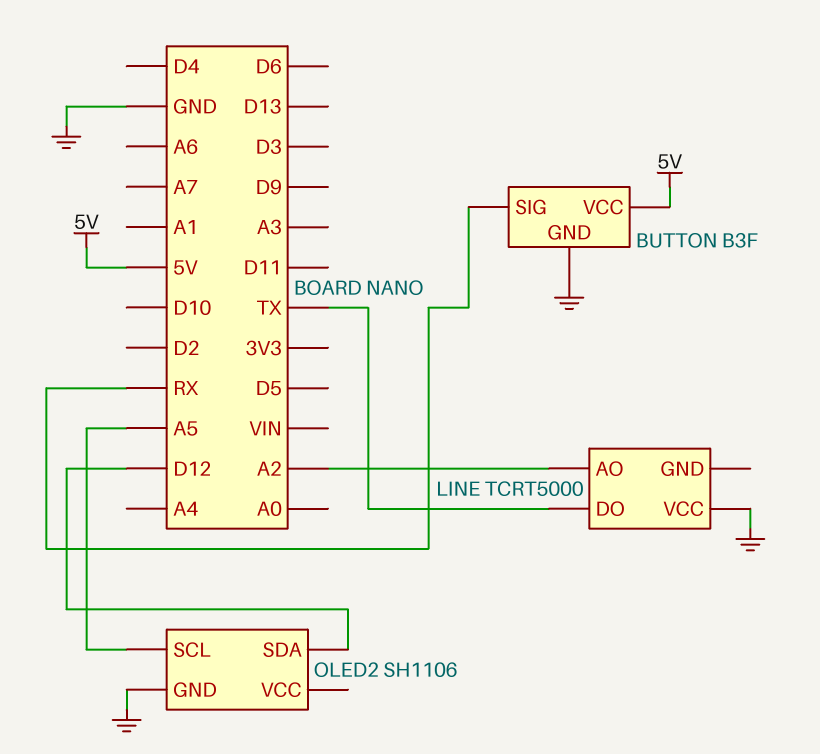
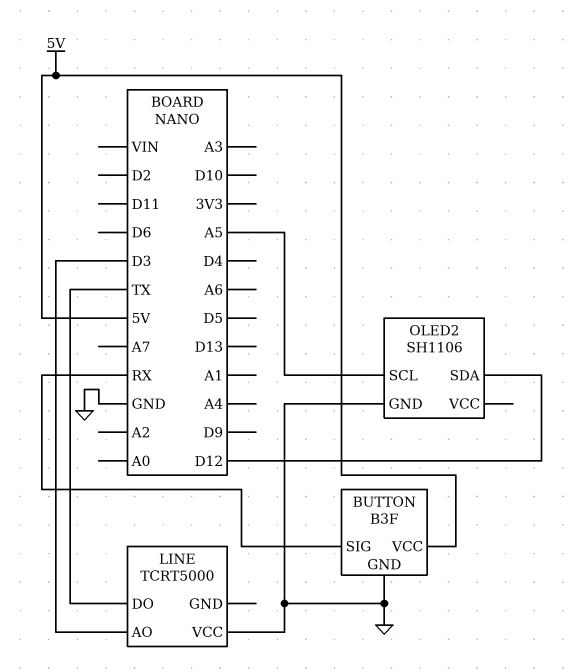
LINE pin AO: A2 -> D3

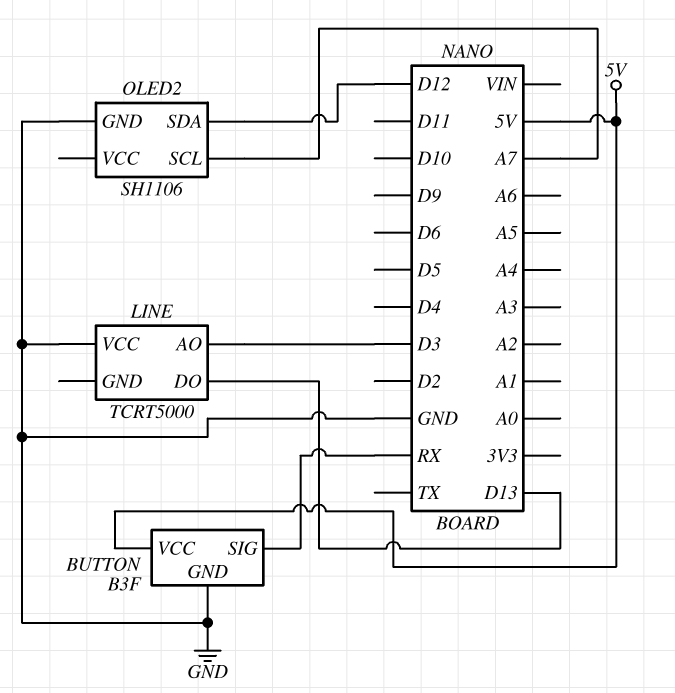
LINE pin DO: TX -> D13
OLED2 pin SCL: A5 -> A7

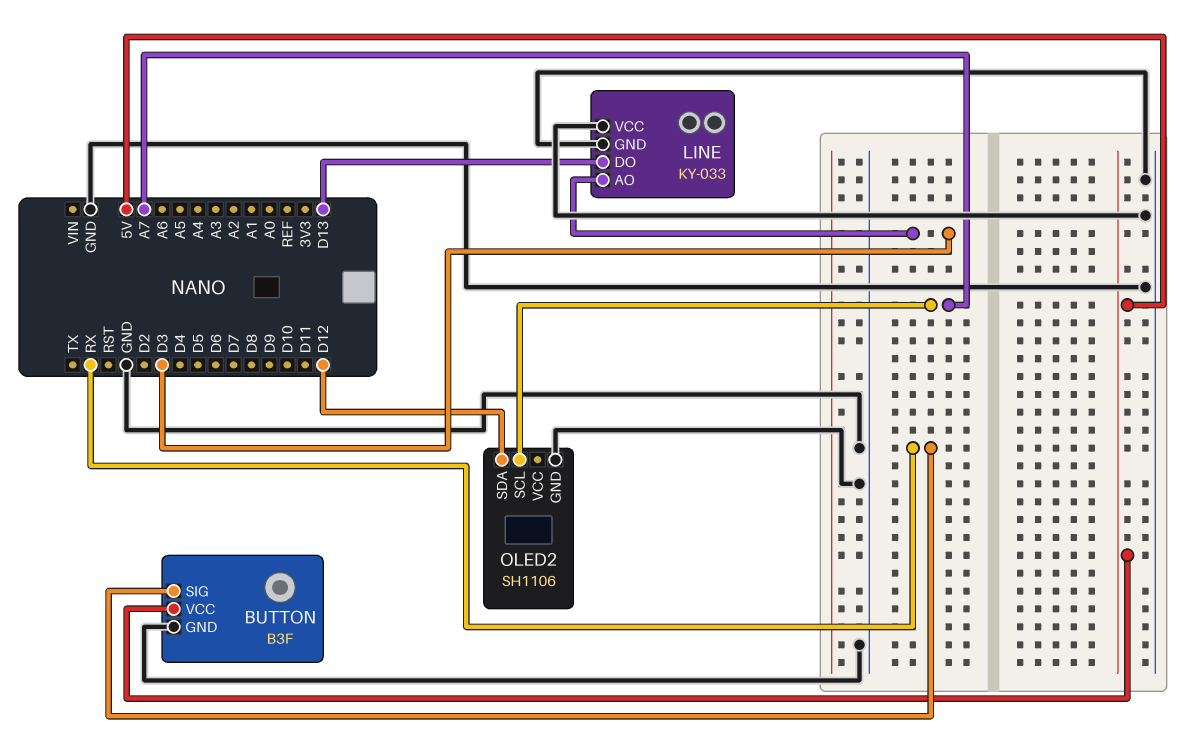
LINE: TCRT5000 -> KY-033
LINE pin GND: none -> GND

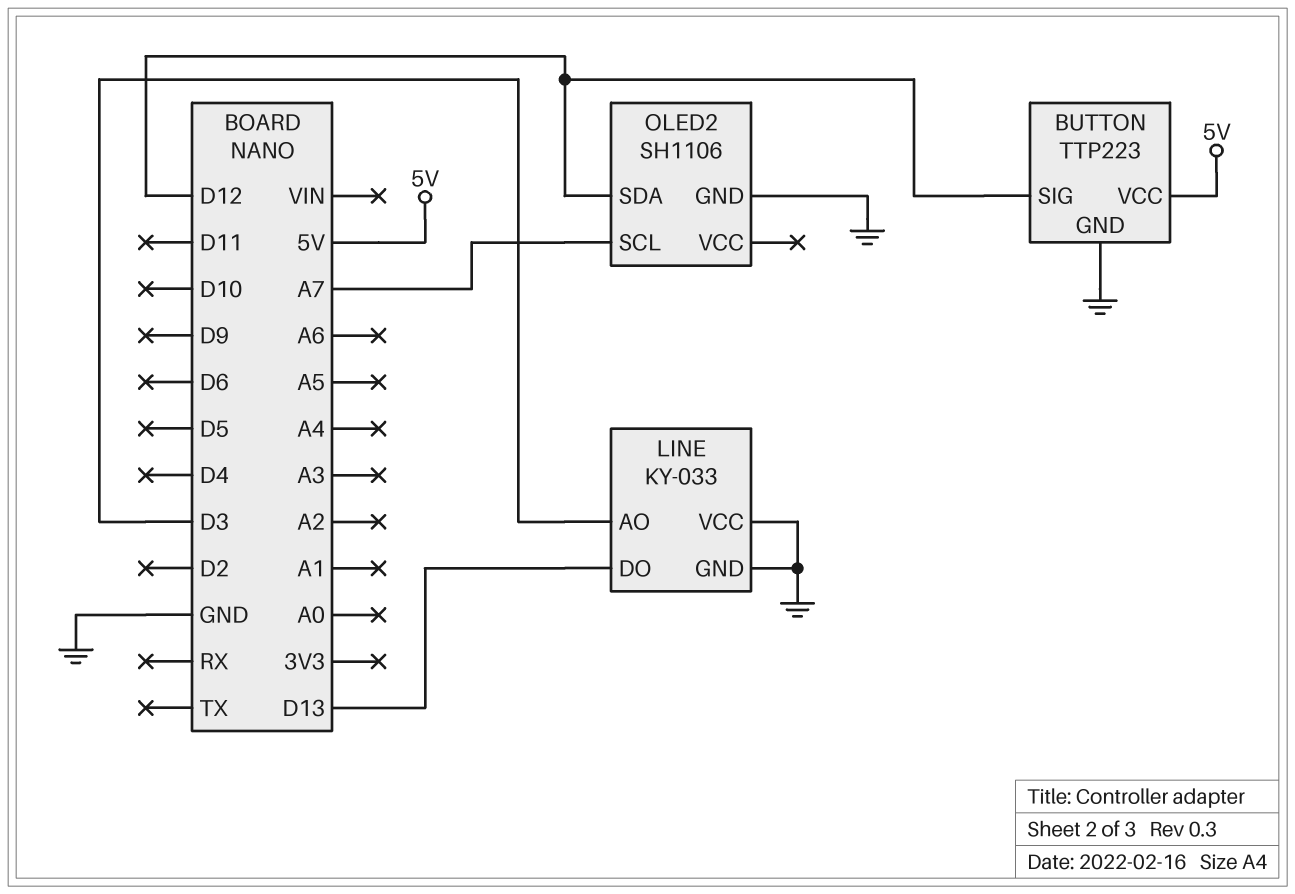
BUTTON: B3F -> TTP223
BUTTON pin SIG: RX -> D12

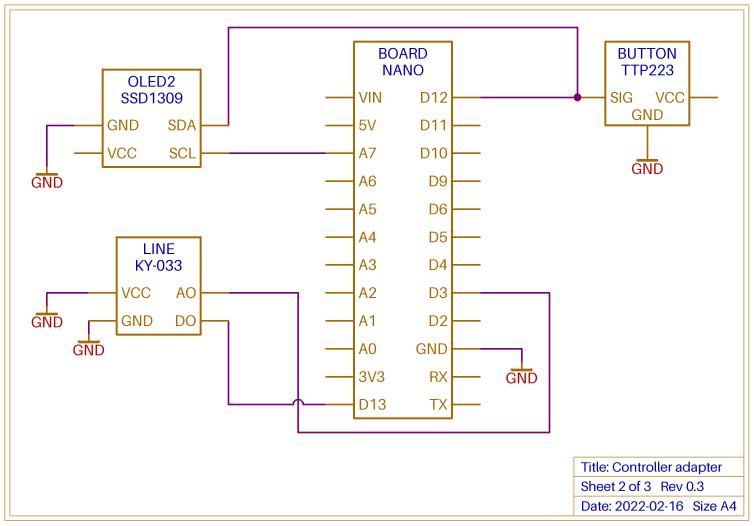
BUTTON pin VCC: 5V -> none
OLED2: SH1106 -> SSD1309

